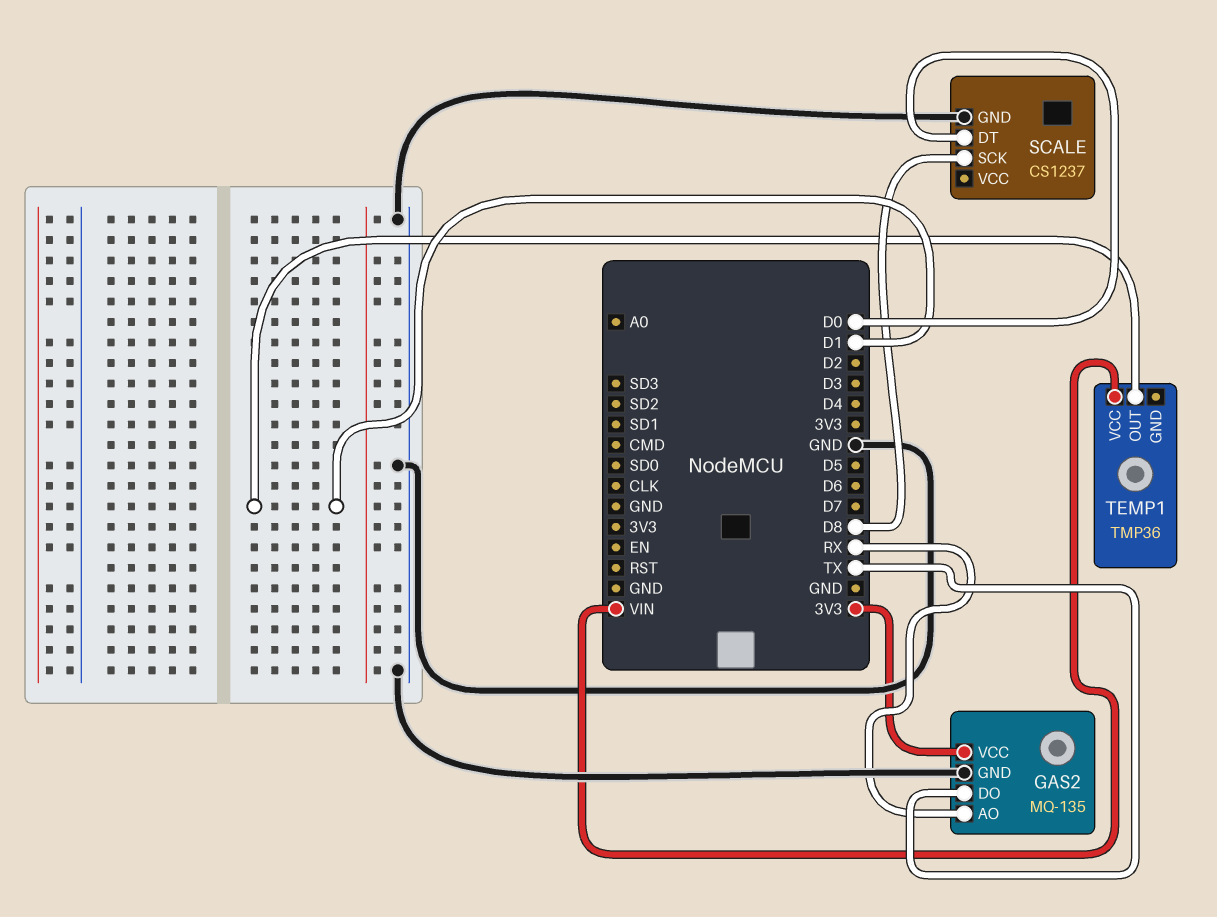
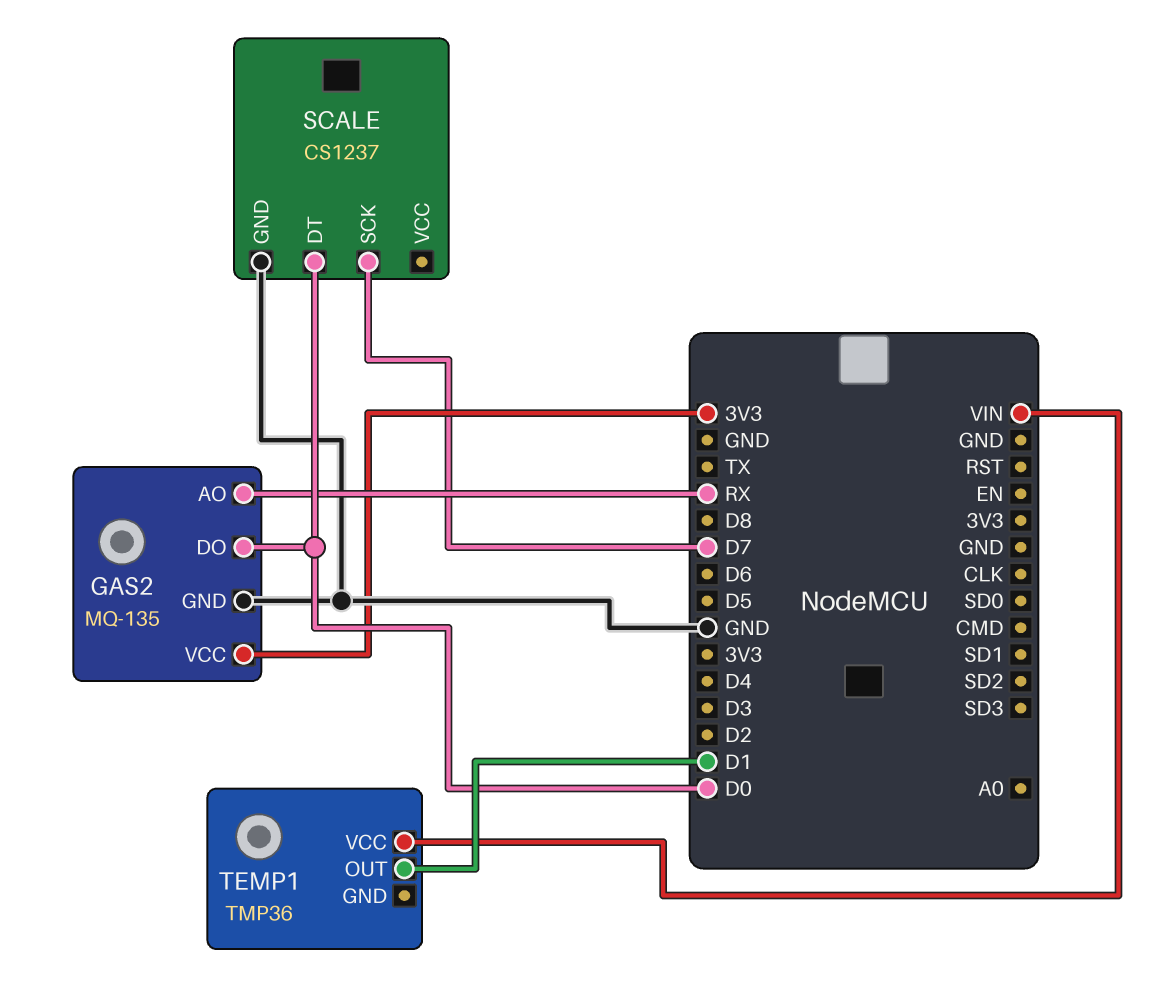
GAS2 pin DO: TX -> D0
SCALE pin SCK: D8 -> D7

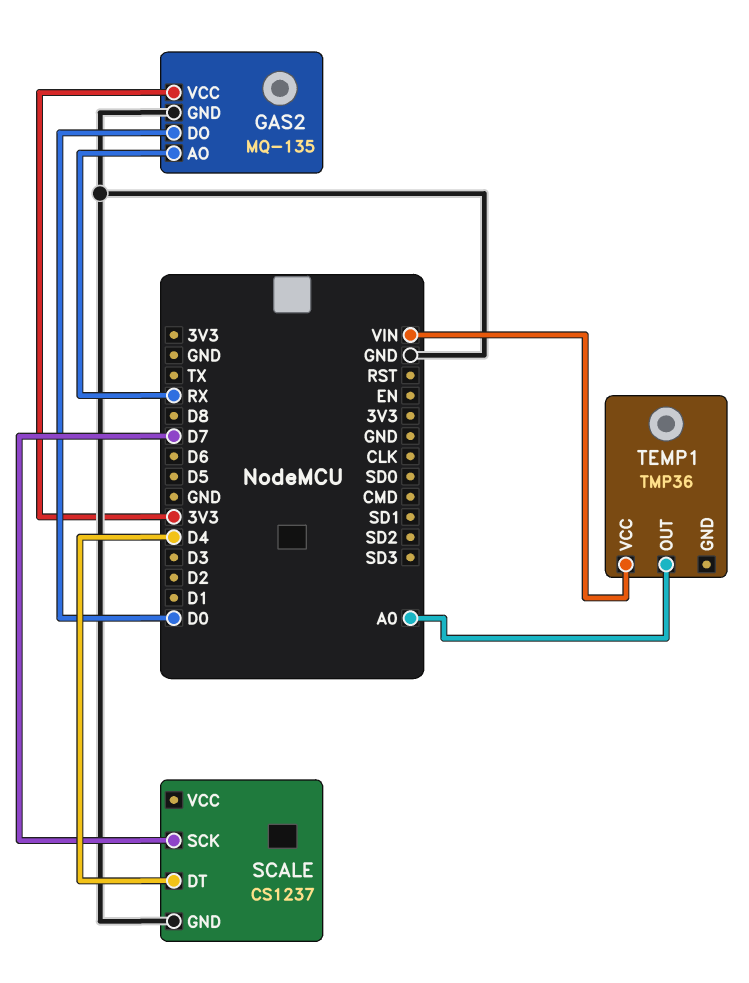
SCALE pin DT: D0 -> D4
TEMP1 pin OUT: D1 -> A0

